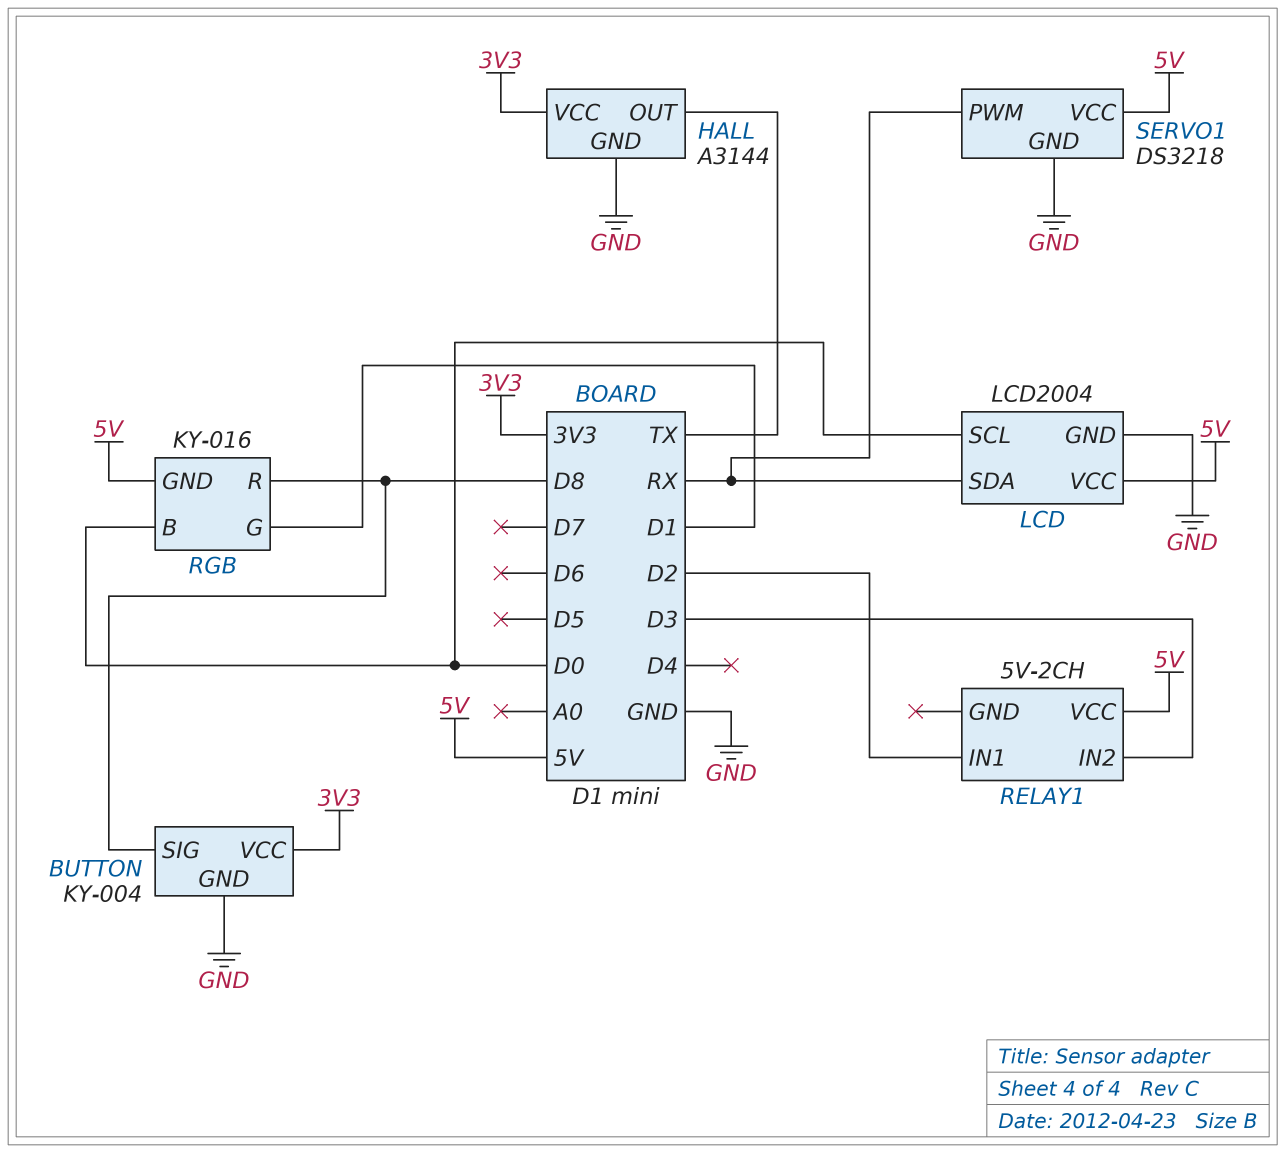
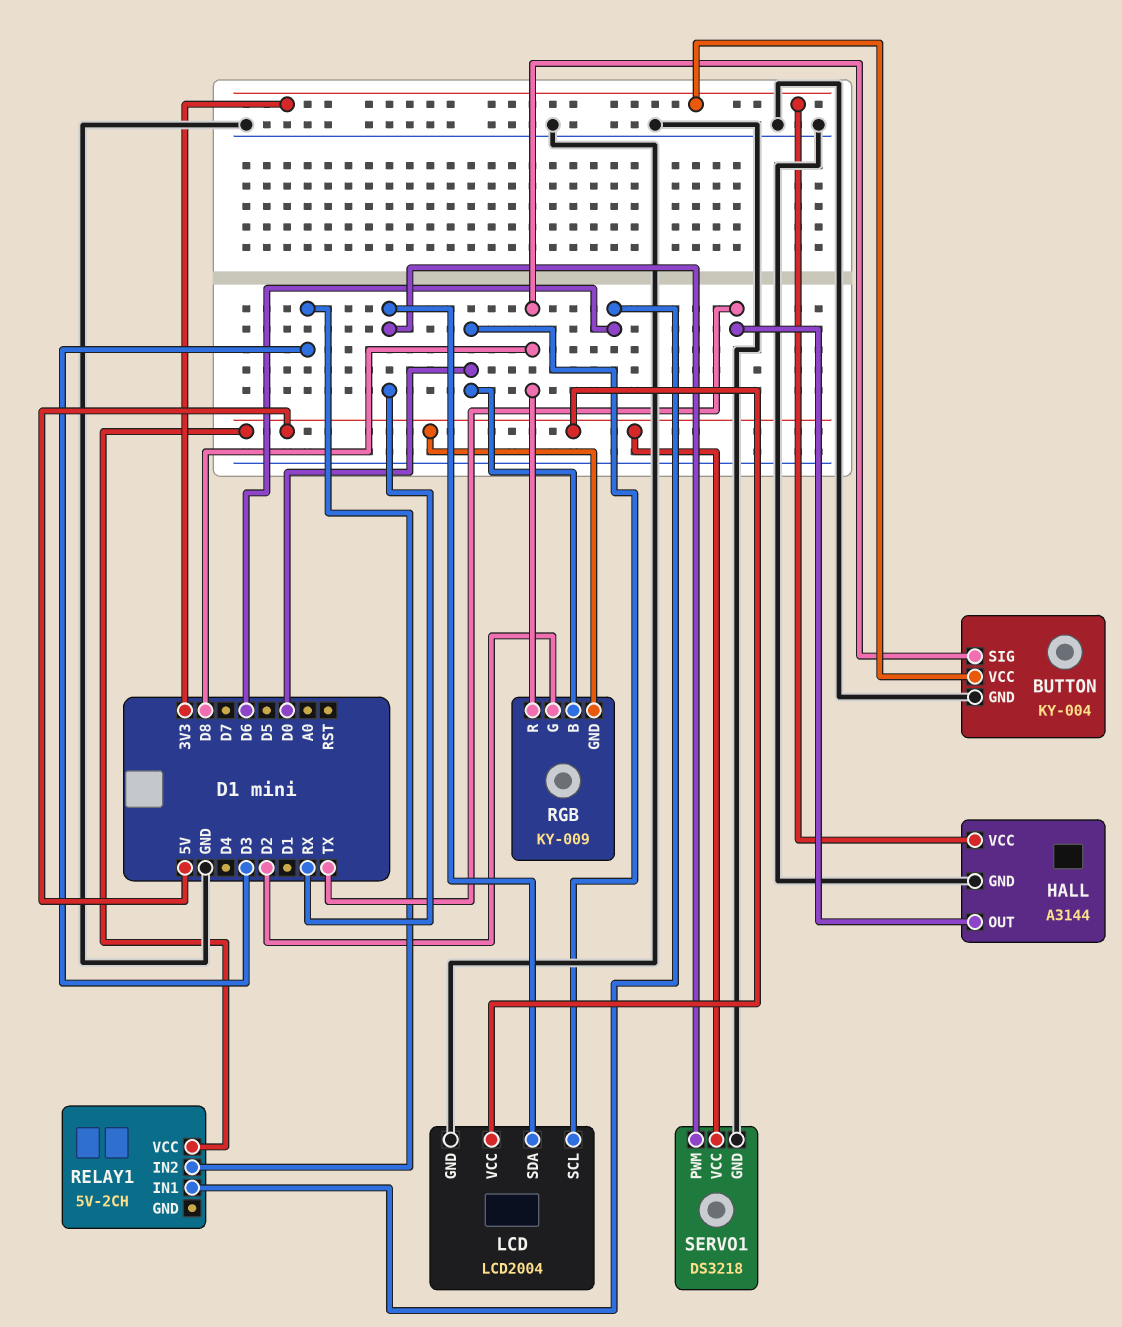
RELAY1 pin IN1: D2 -> D6
RGB: KY-016 -> KY-009
RGB pin G: D1 -> D2

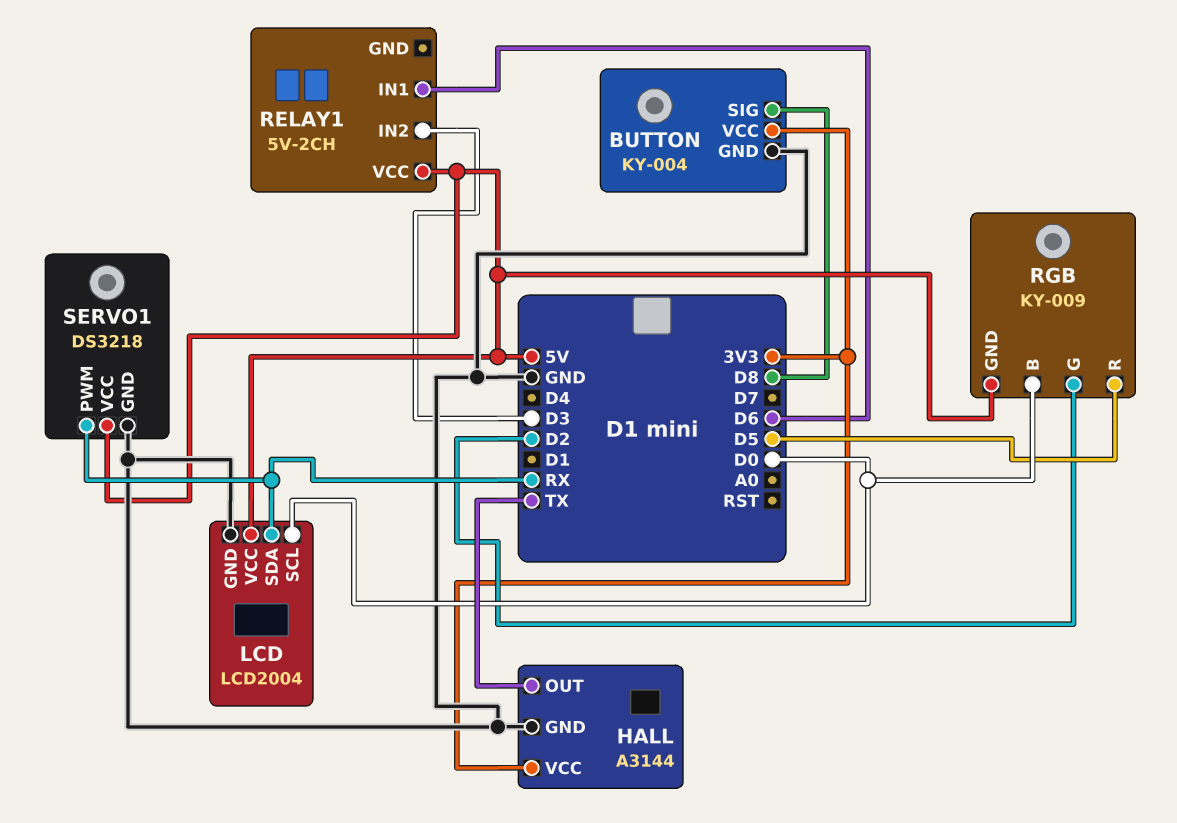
RGB pin R: D8 -> D5

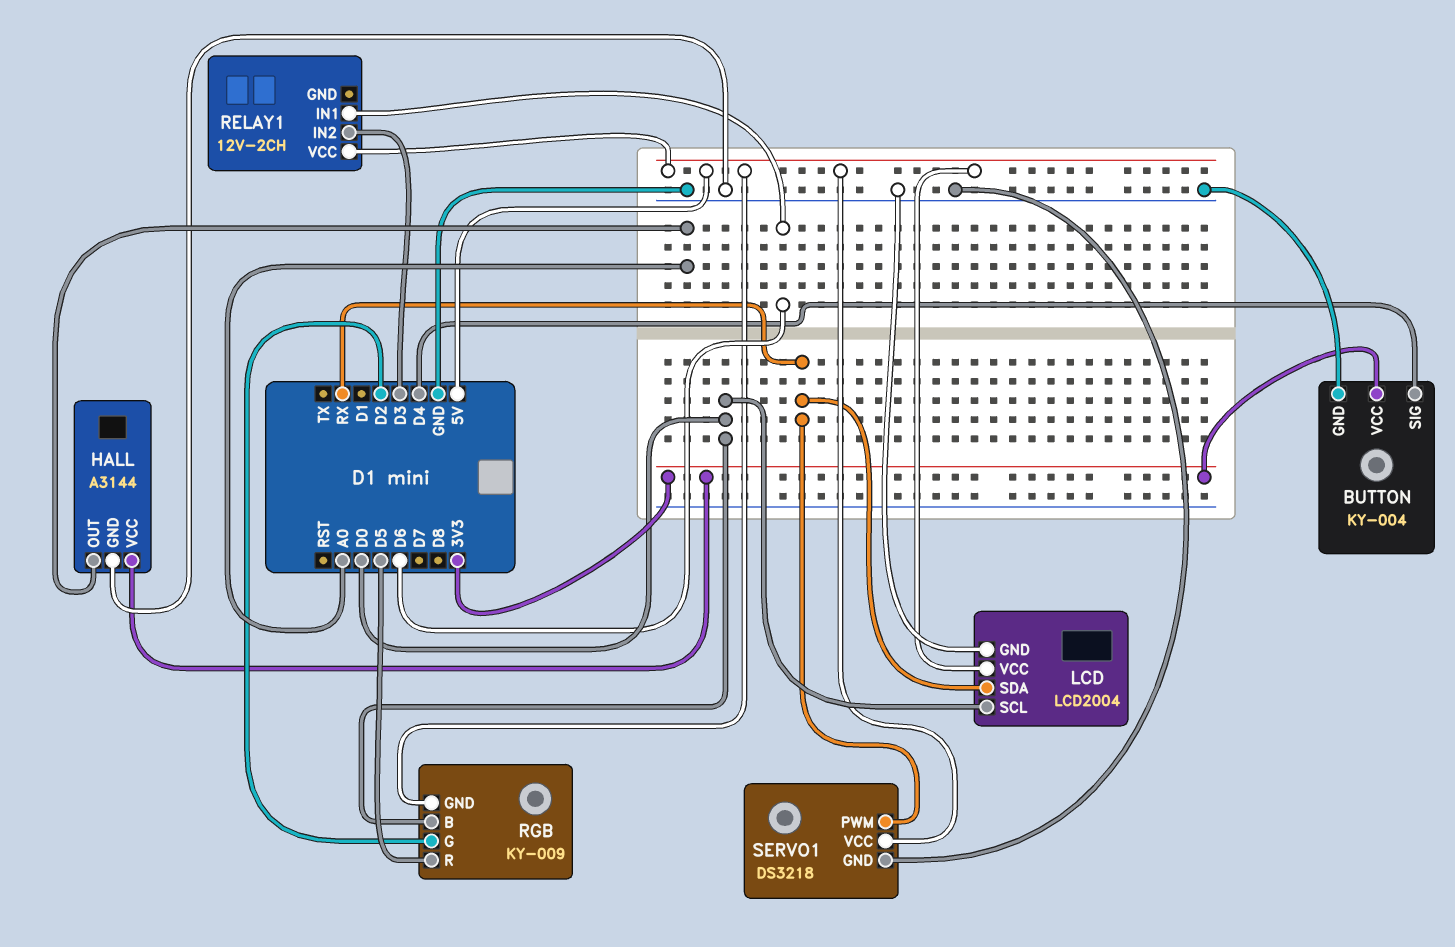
BUTTON pin SIG: D8 -> D4
HALL pin OUT: TX -> A0
RELAY1: 5V-2CH -> 12V-2CH

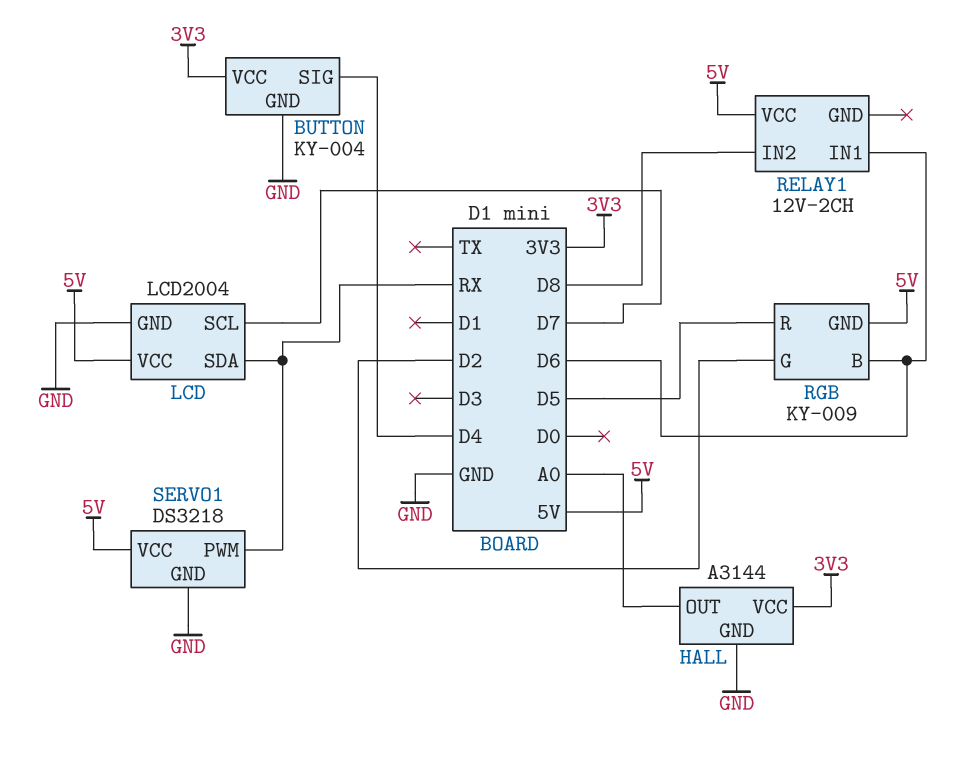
LCD pin SCL: D0 -> D7
RELAY1 pin IN2: D3 -> D8
RGB pin B: D0 -> D6

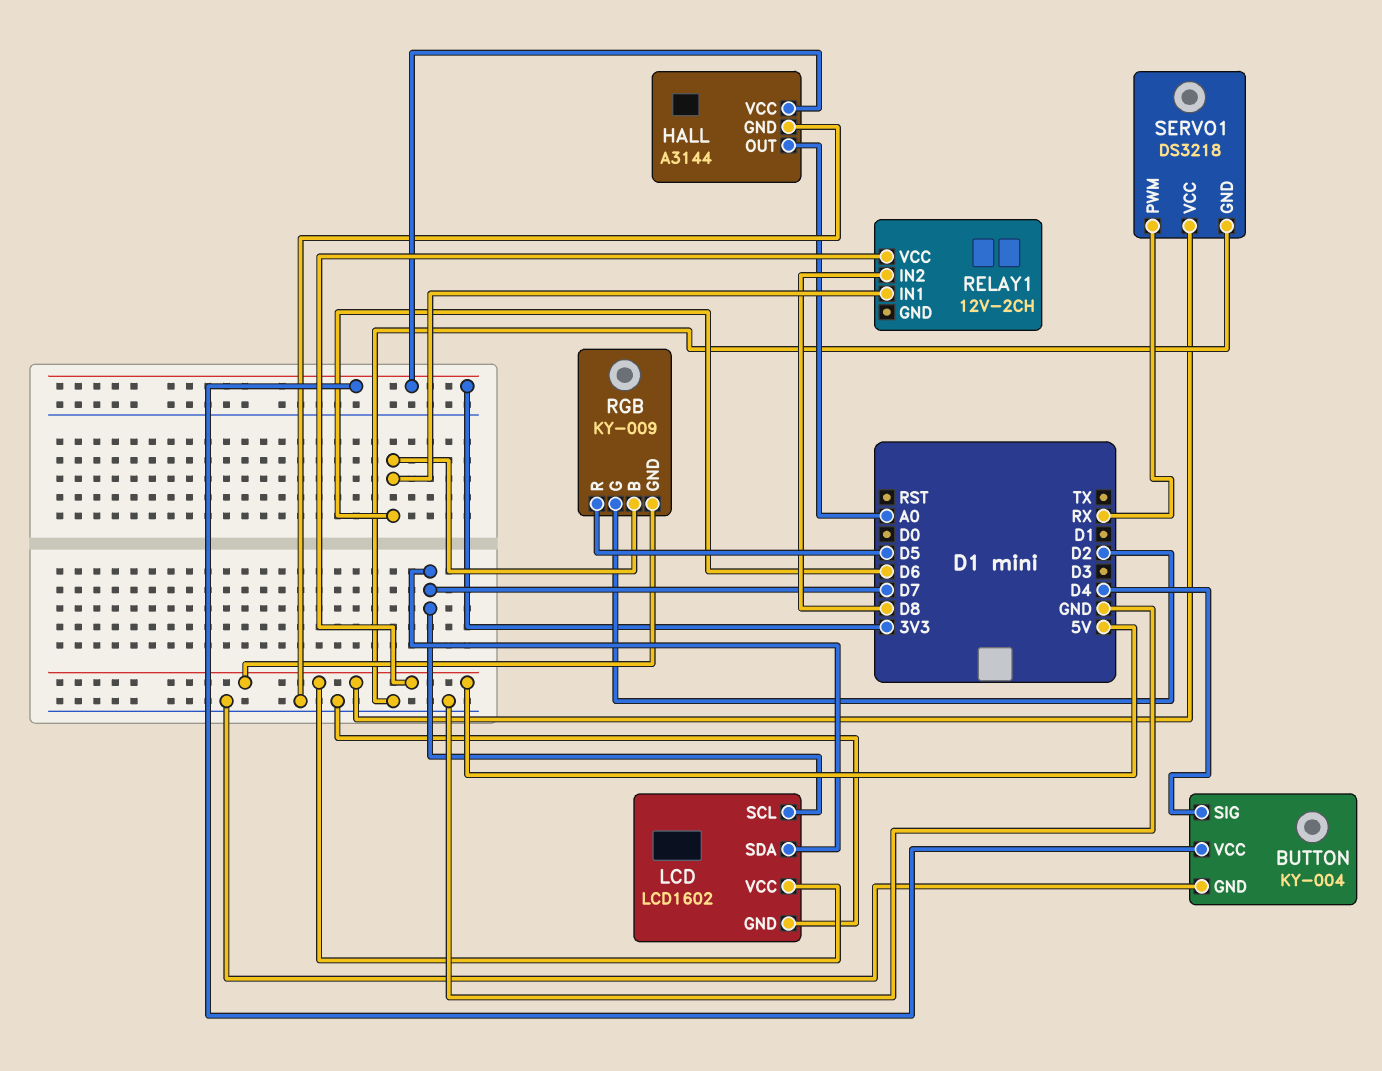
LCD: LCD2004 -> LCD1602
LCD pin SDA: RX -> D7

